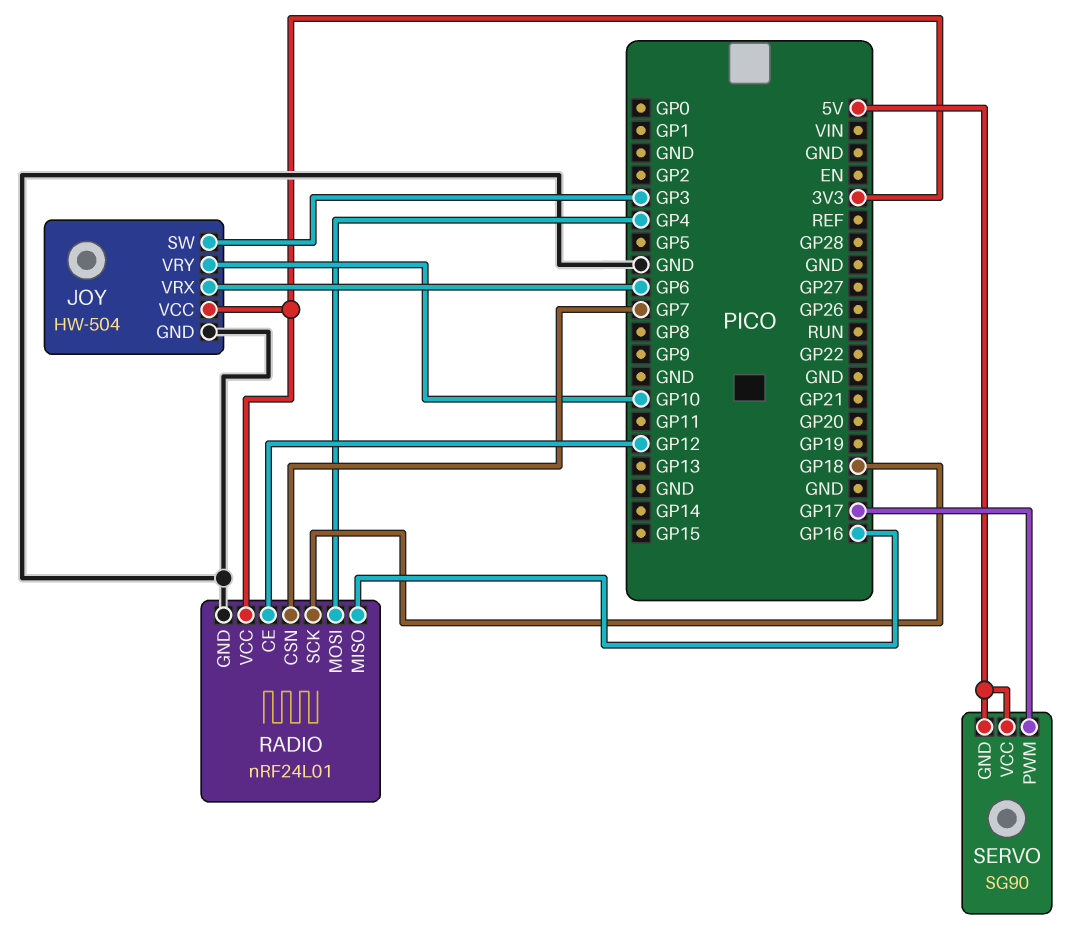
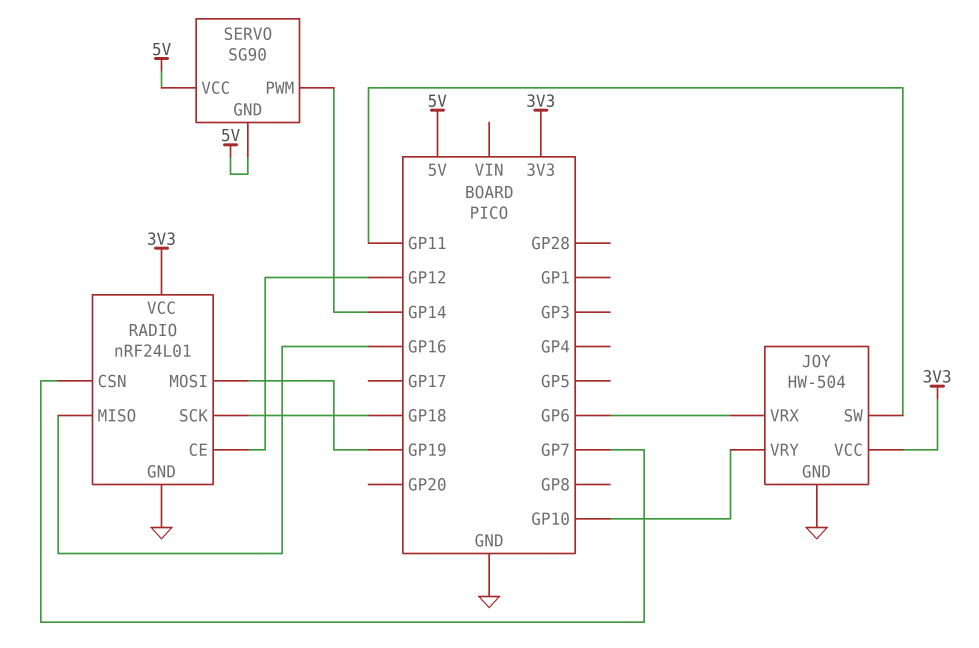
JOY pin SW: GP3 -> GP11
RADIO pin MOSI: GP4 -> GP19
SERVO pin PWM: GP17 -> GP14

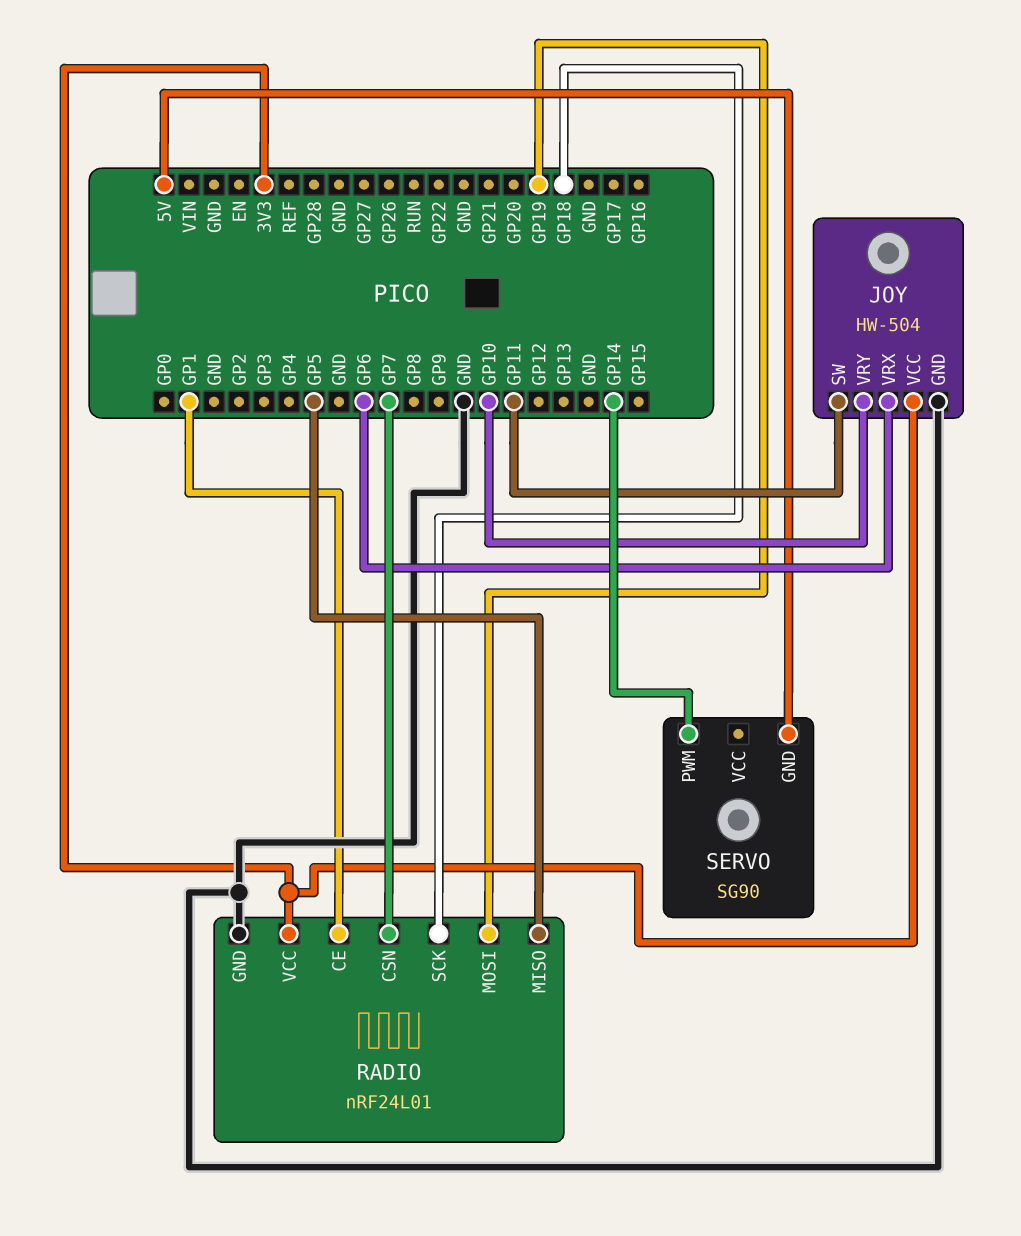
RADIO pin CE: GP12 -> GP1
RADIO pin MISO: GP16 -> GP5
SERVO pin VCC: 5V -> none

